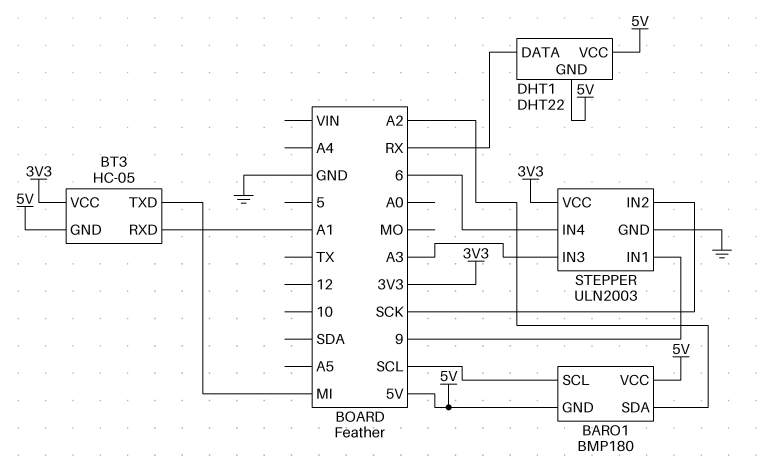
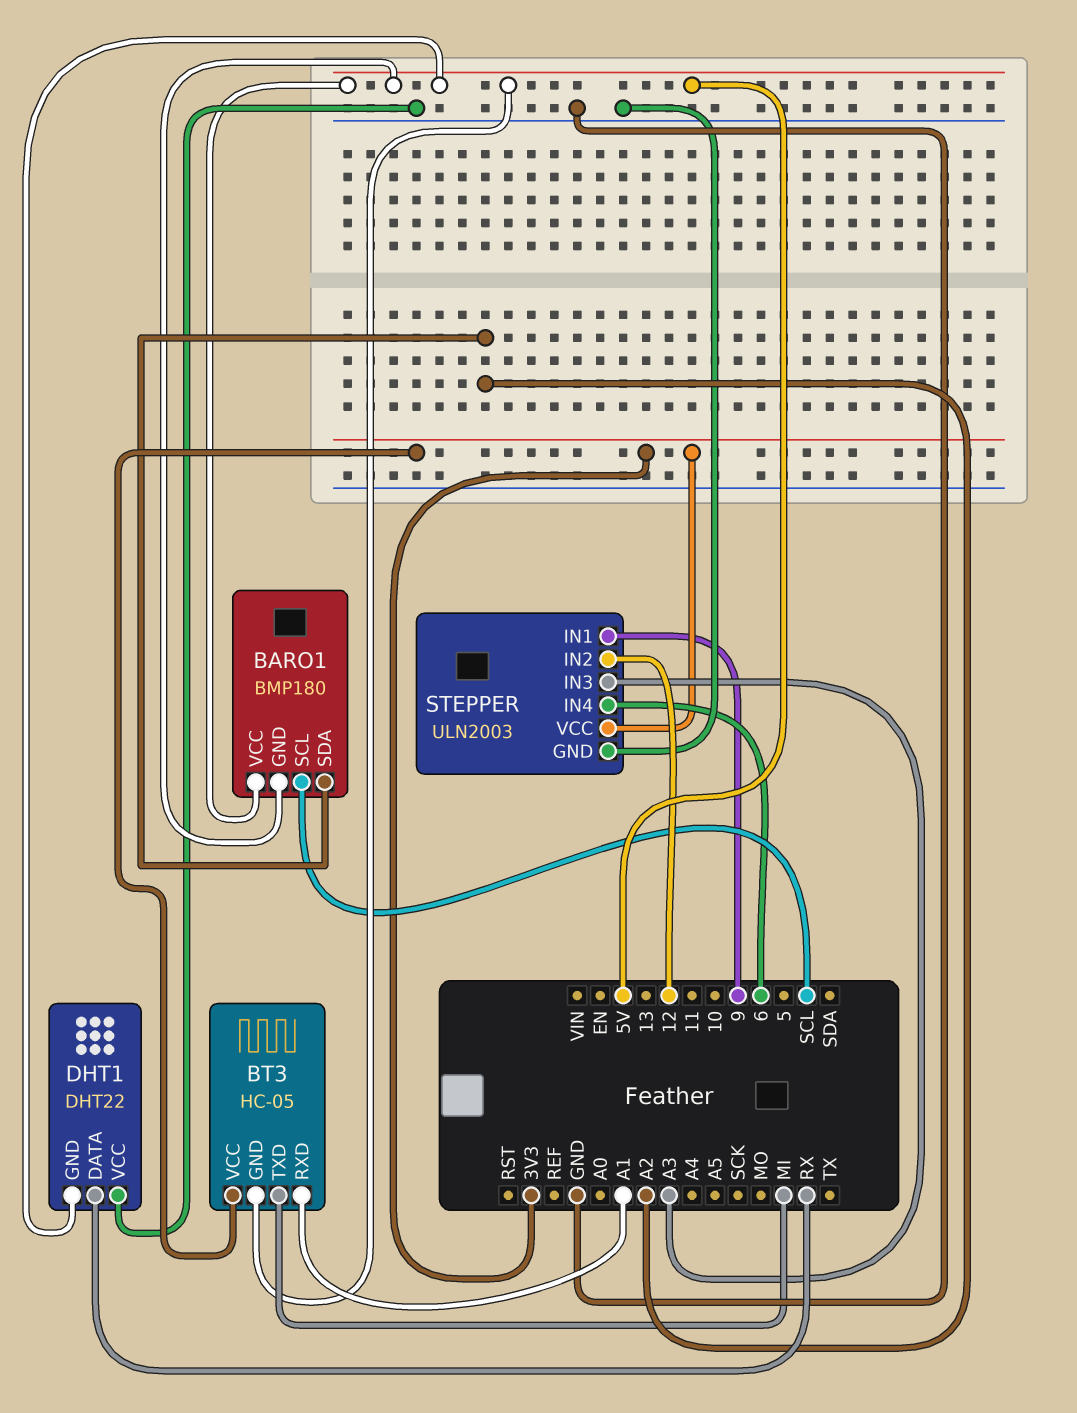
DHT1 pin VCC: 5V -> GND
STEPPER pin IN2: SCK -> 12

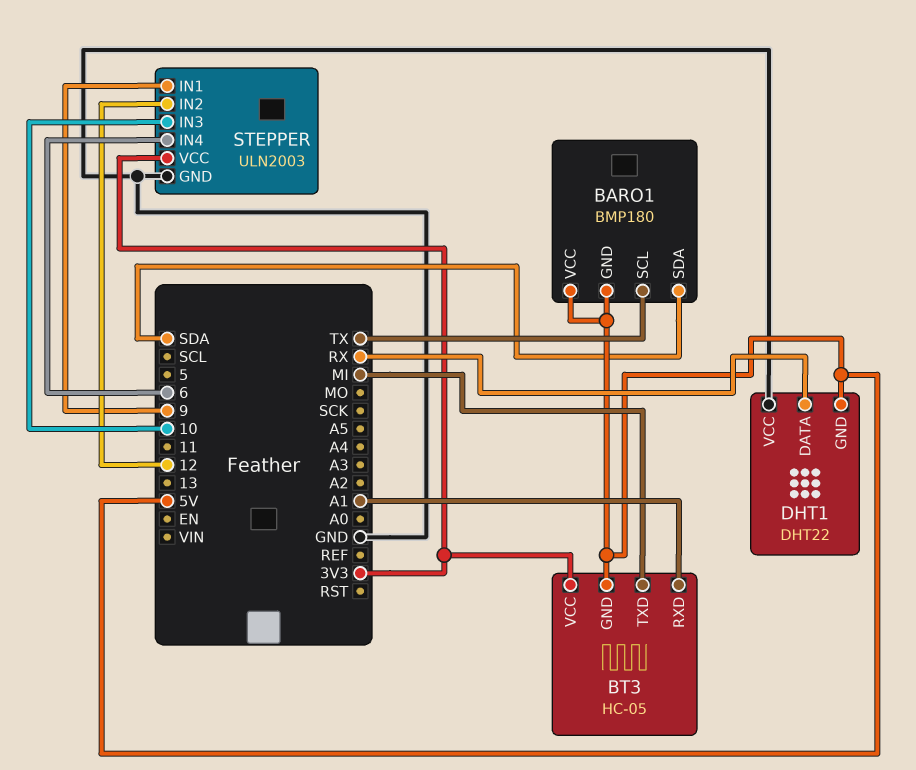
BARO1 pin SCL: SCL -> TX
BARO1 pin SDA: A2 -> SDA
STEPPER pin IN3: A3 -> 10

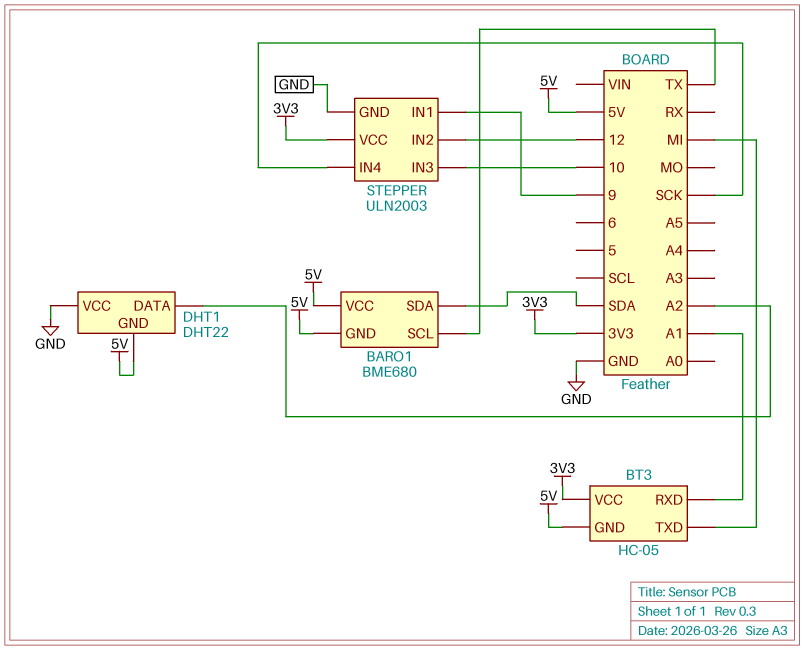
BARO1: BMP180 -> BME680
DHT1 pin DATA: RX -> A2
STEPPER pin IN4: 6 -> SCK

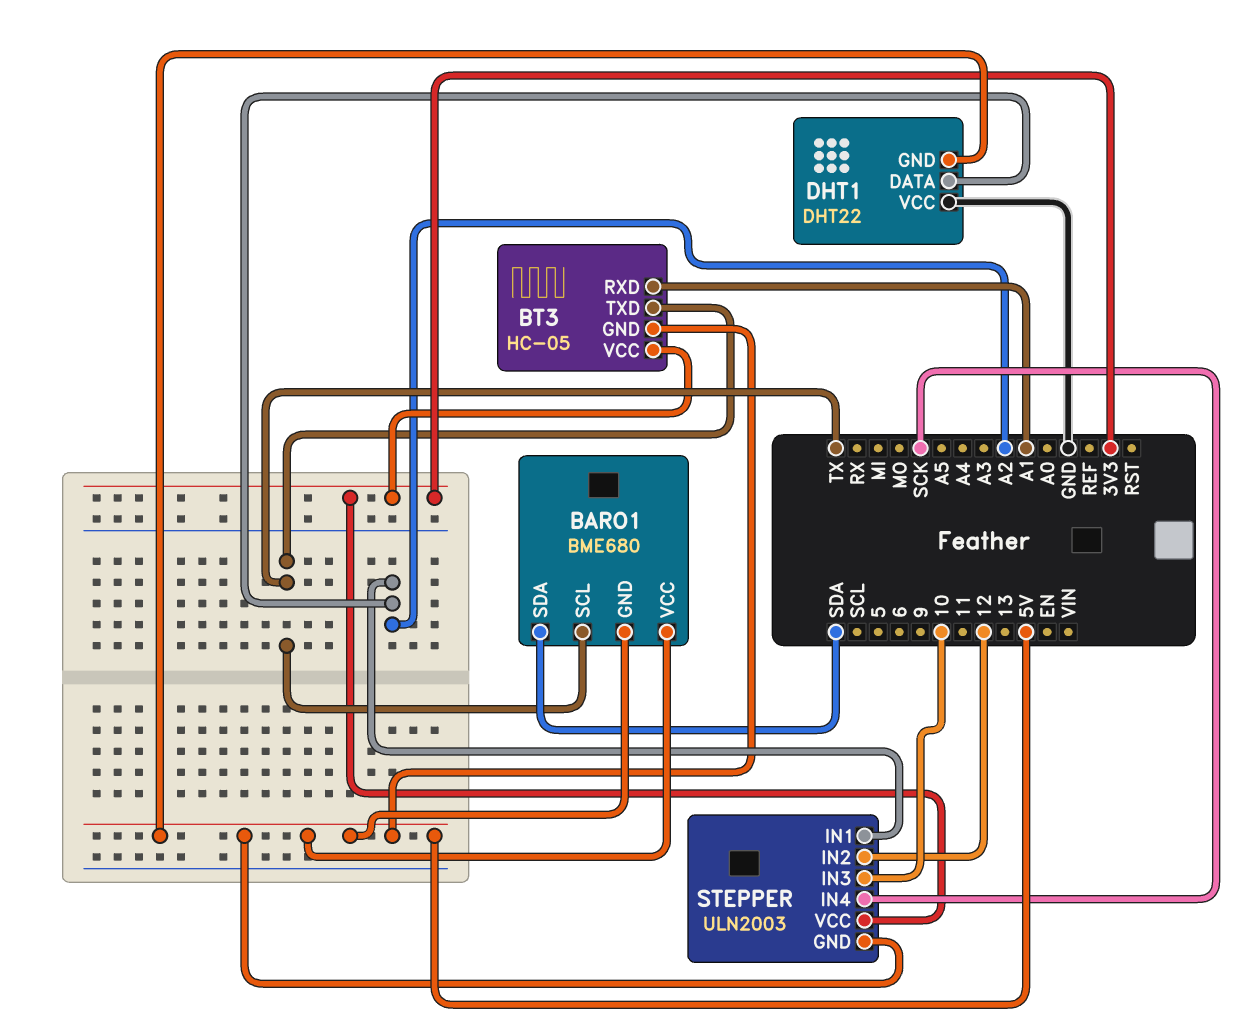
BT3 pin TXD: MI -> TX
STEPPER pin GND: GND -> 5V
STEPPER pin IN1: 9 -> A2

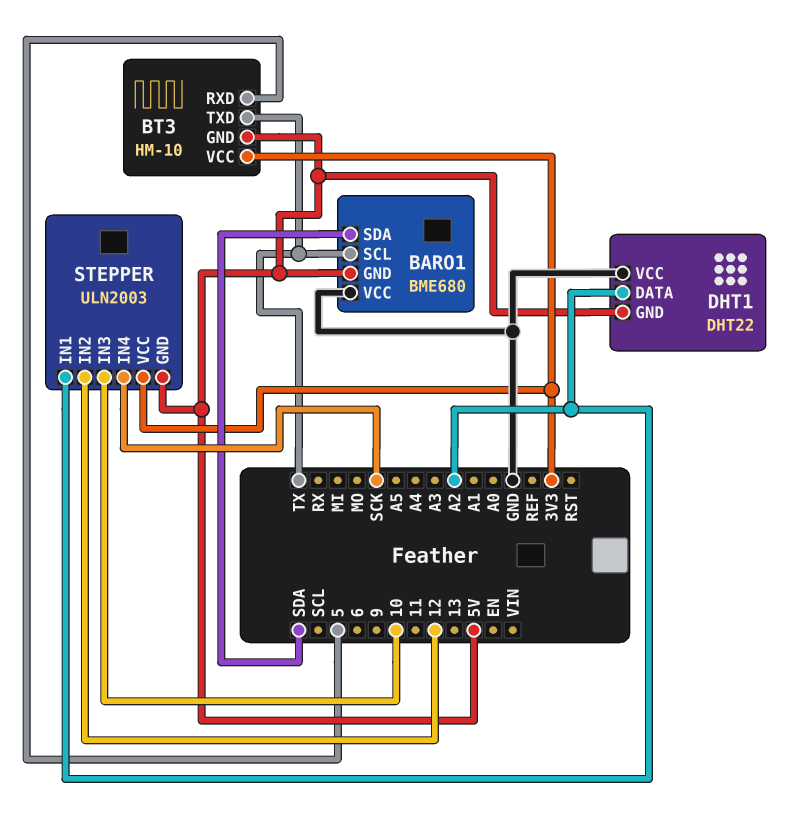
BARO1 pin VCC: 5V -> GND
BT3: HC-05 -> HM-10
BT3 pin RXD: A1 -> 5

